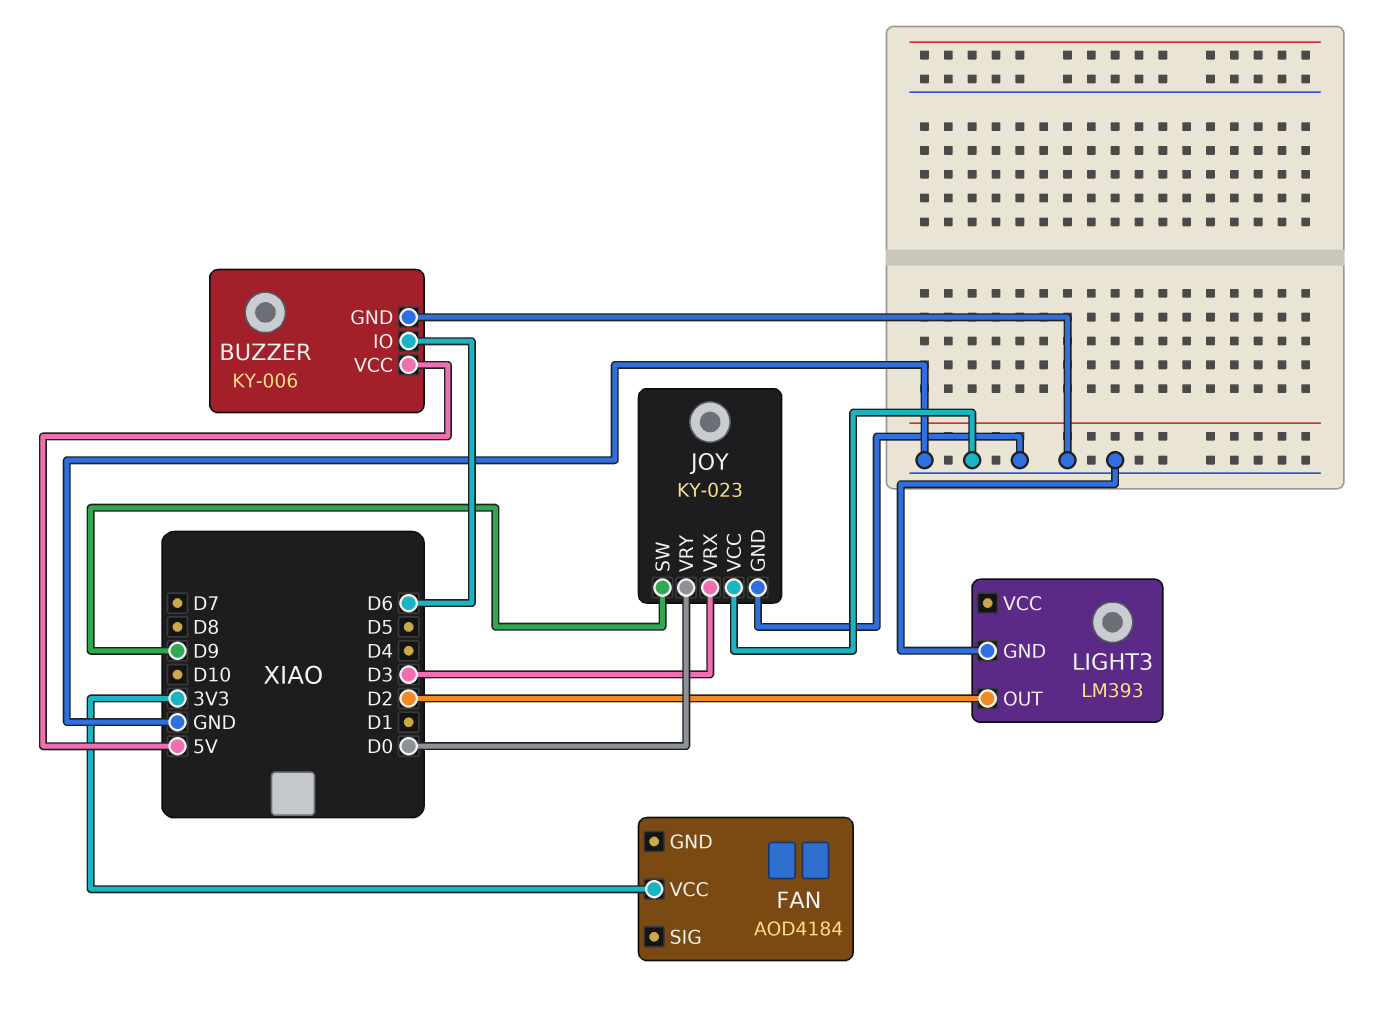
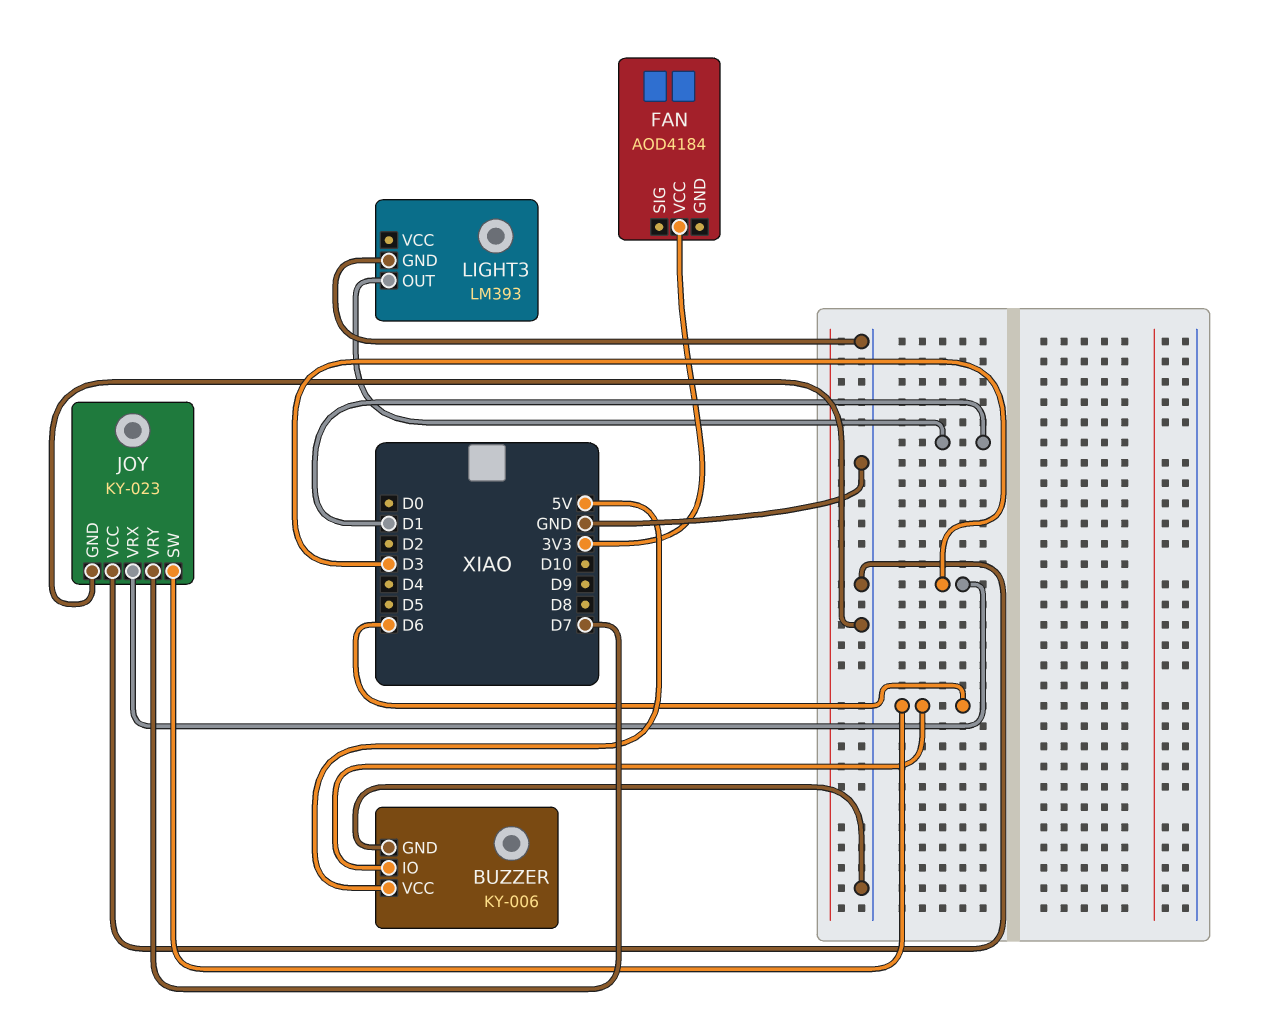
JOY pin SW: D9 -> D6
JOY pin VRY: D0 -> D7
LIGHT3 pin OUT: D2 -> D1

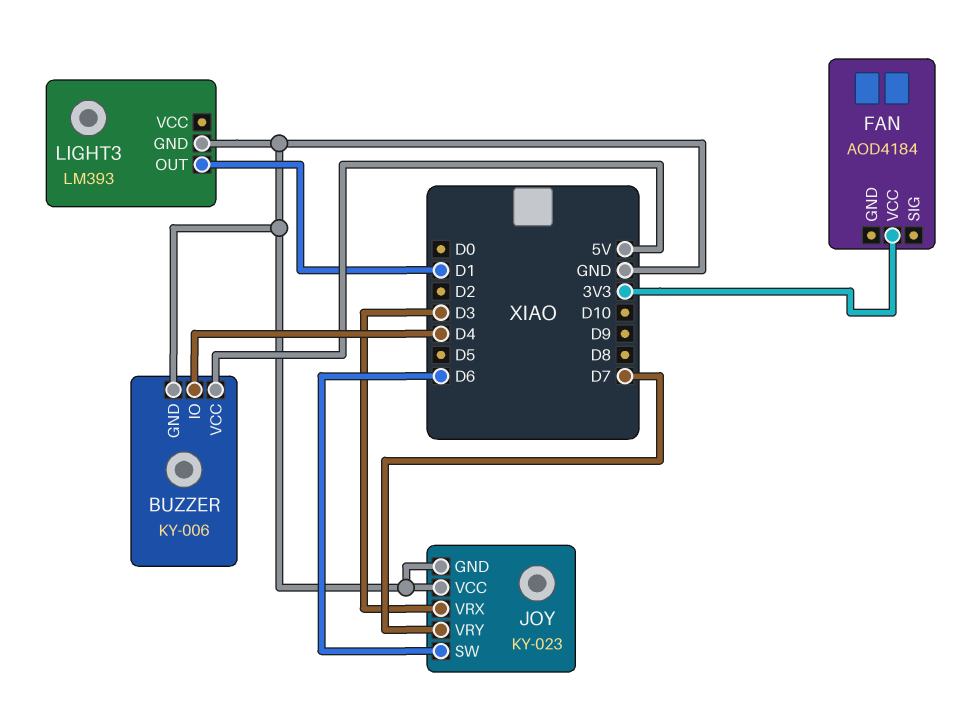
BUZZER pin IO: D6 -> D4

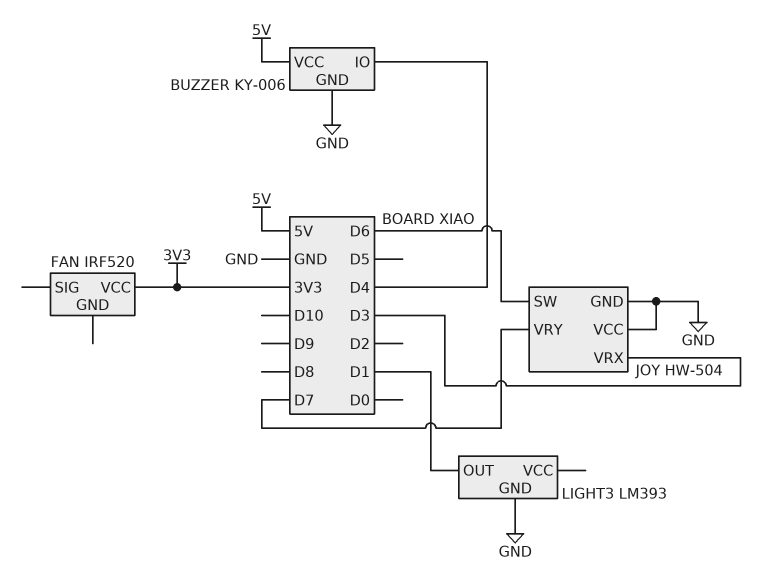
FAN: AOD4184 -> IRF520
JOY: KY-023 -> HW-504

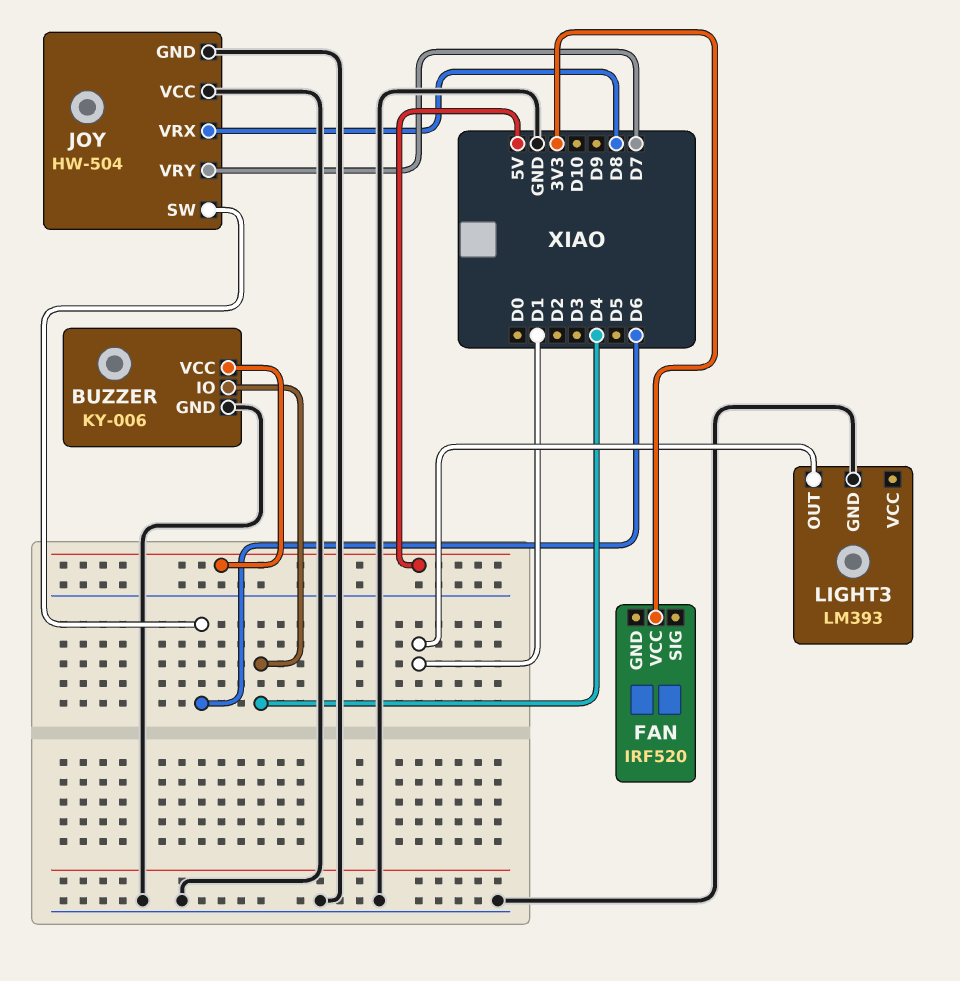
JOY pin VRX: D3 -> D8

